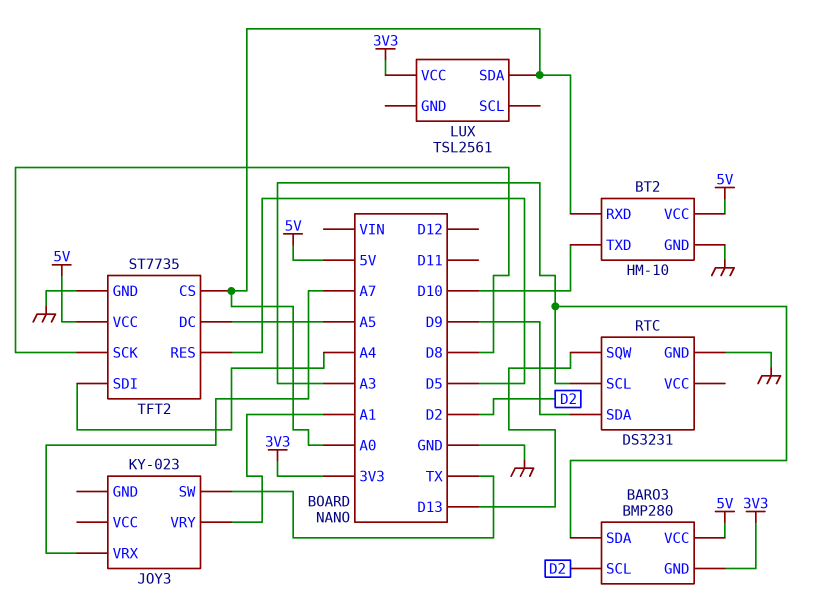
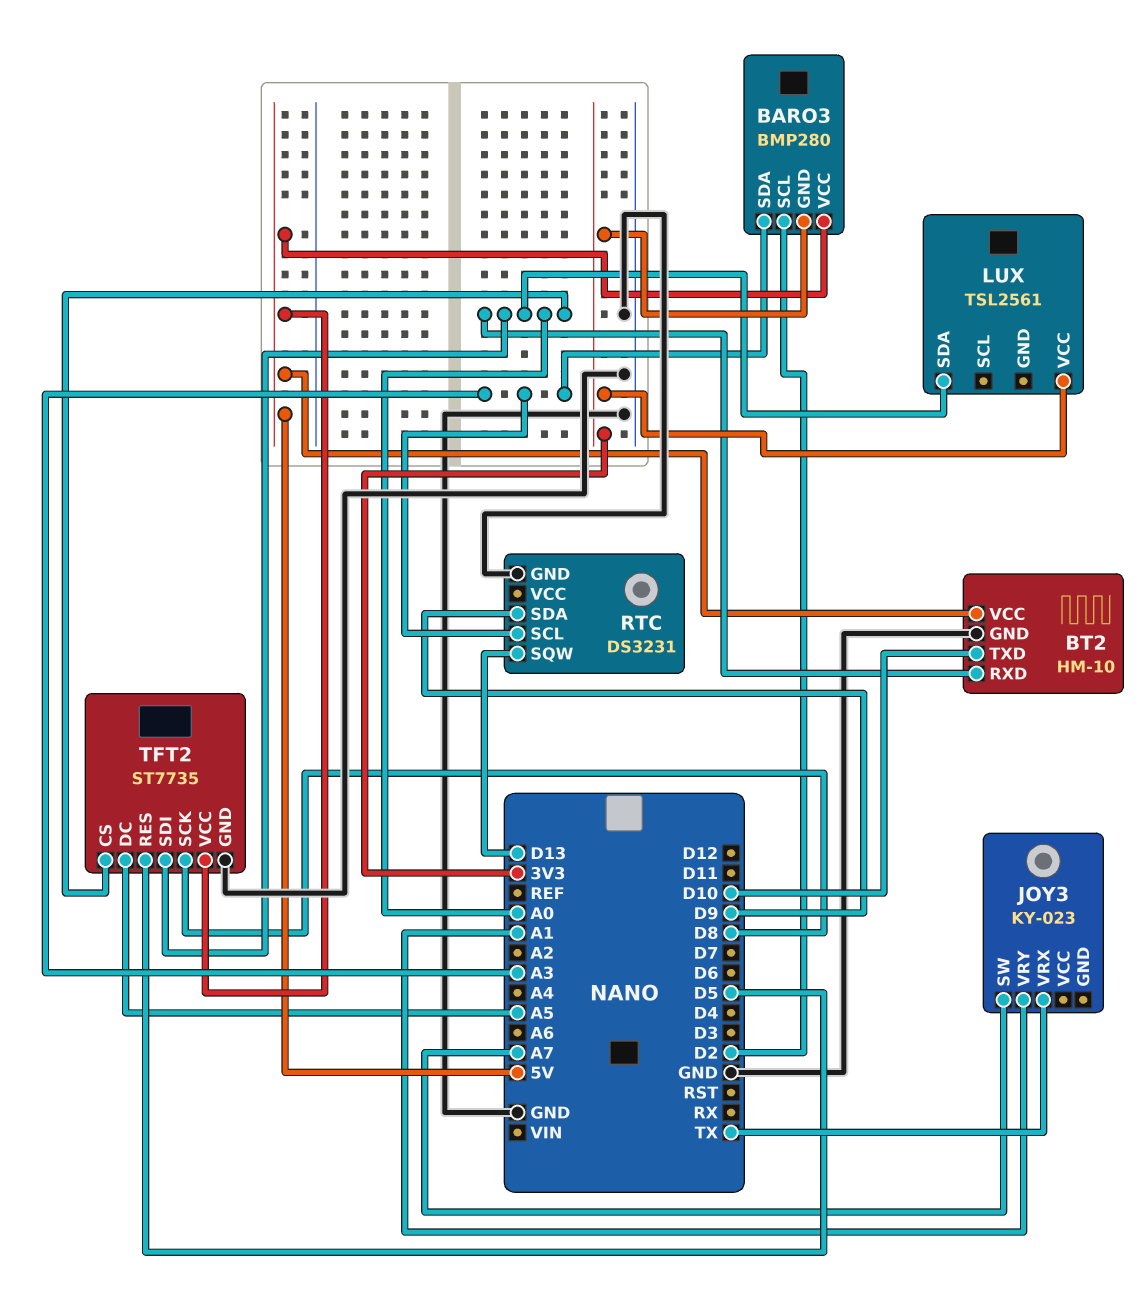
JOY3 pin SW: TX -> A7
JOY3 pin VRX: A7 -> TX
TFT2 pin SDI: A4 -> A0

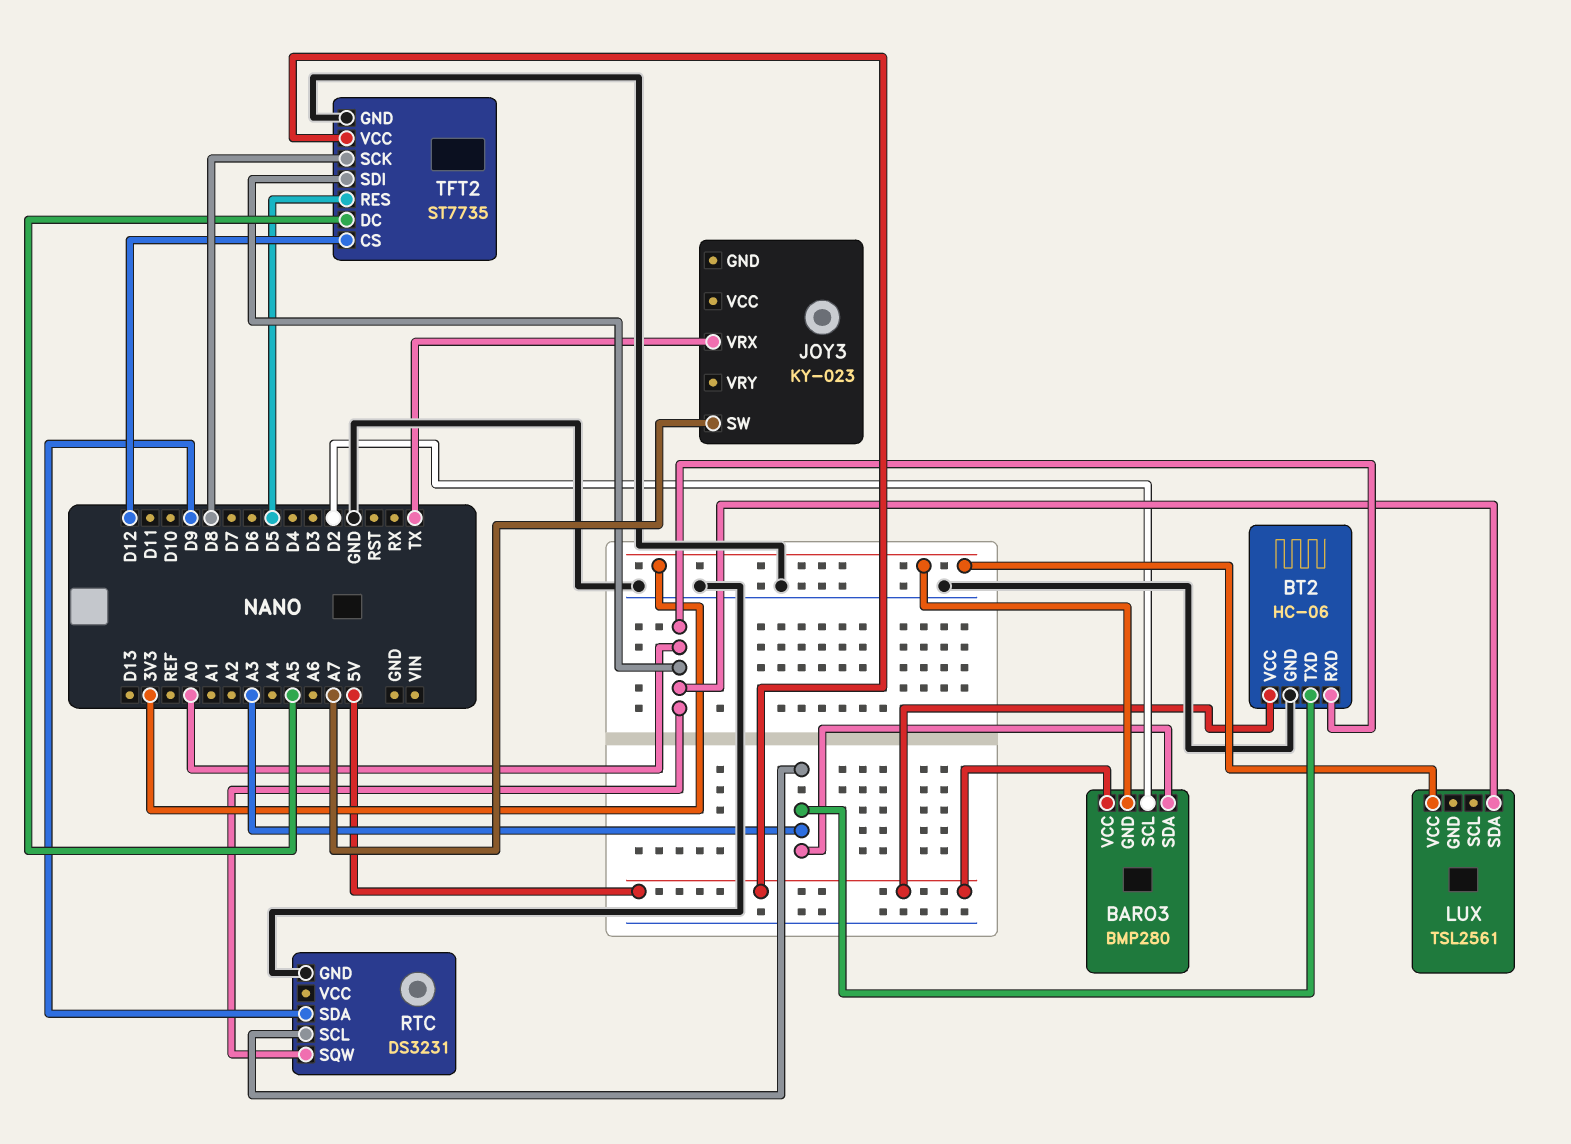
BT2: HM-10 -> HC-06
BT2 pin TXD: D10 -> A3
JOY3 pin VRY: A1 -> none
RTC pin SQW: D13 -> A0
TFT2 pin CS: A0 -> D12

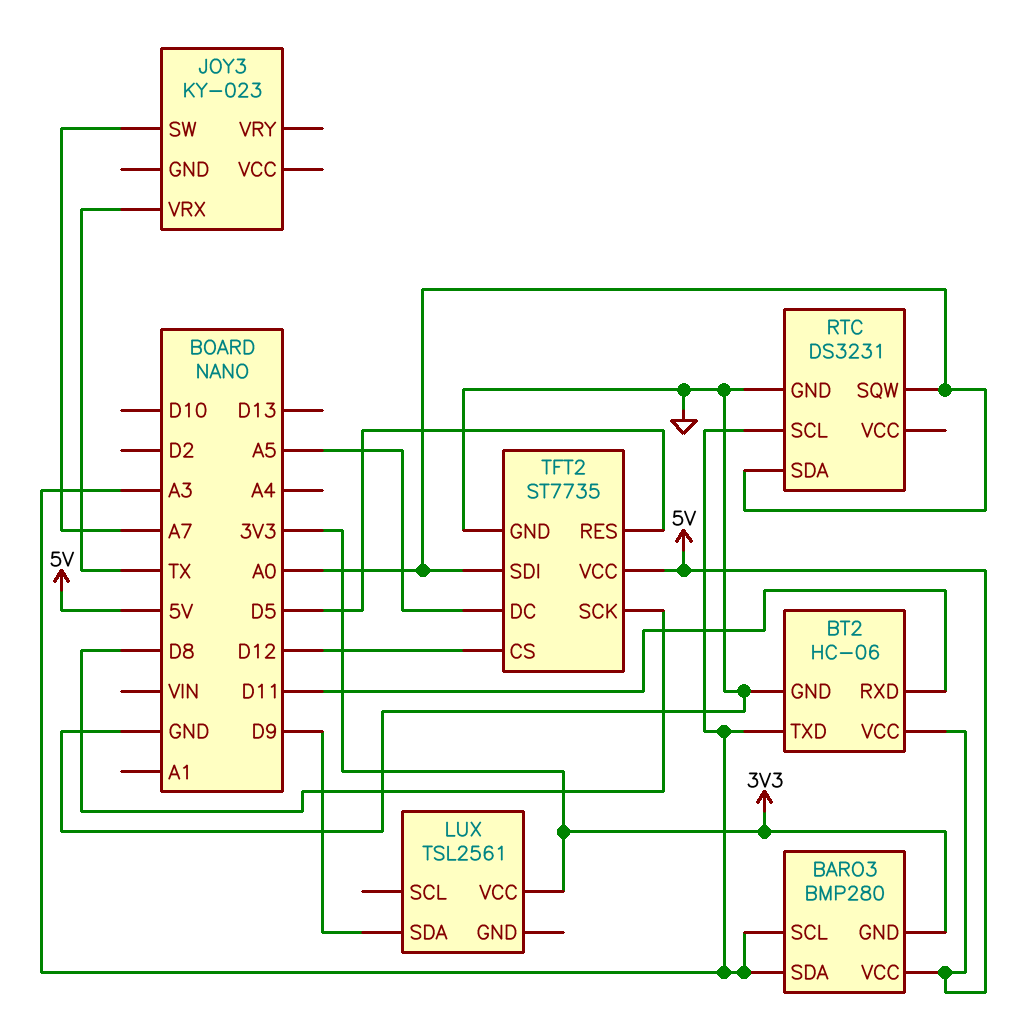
BARO3 pin SCL: D2 -> A3
BT2 pin RXD: A0 -> D11
LUX pin SDA: A0 -> D9
RTC pin SDA: D9 -> A0

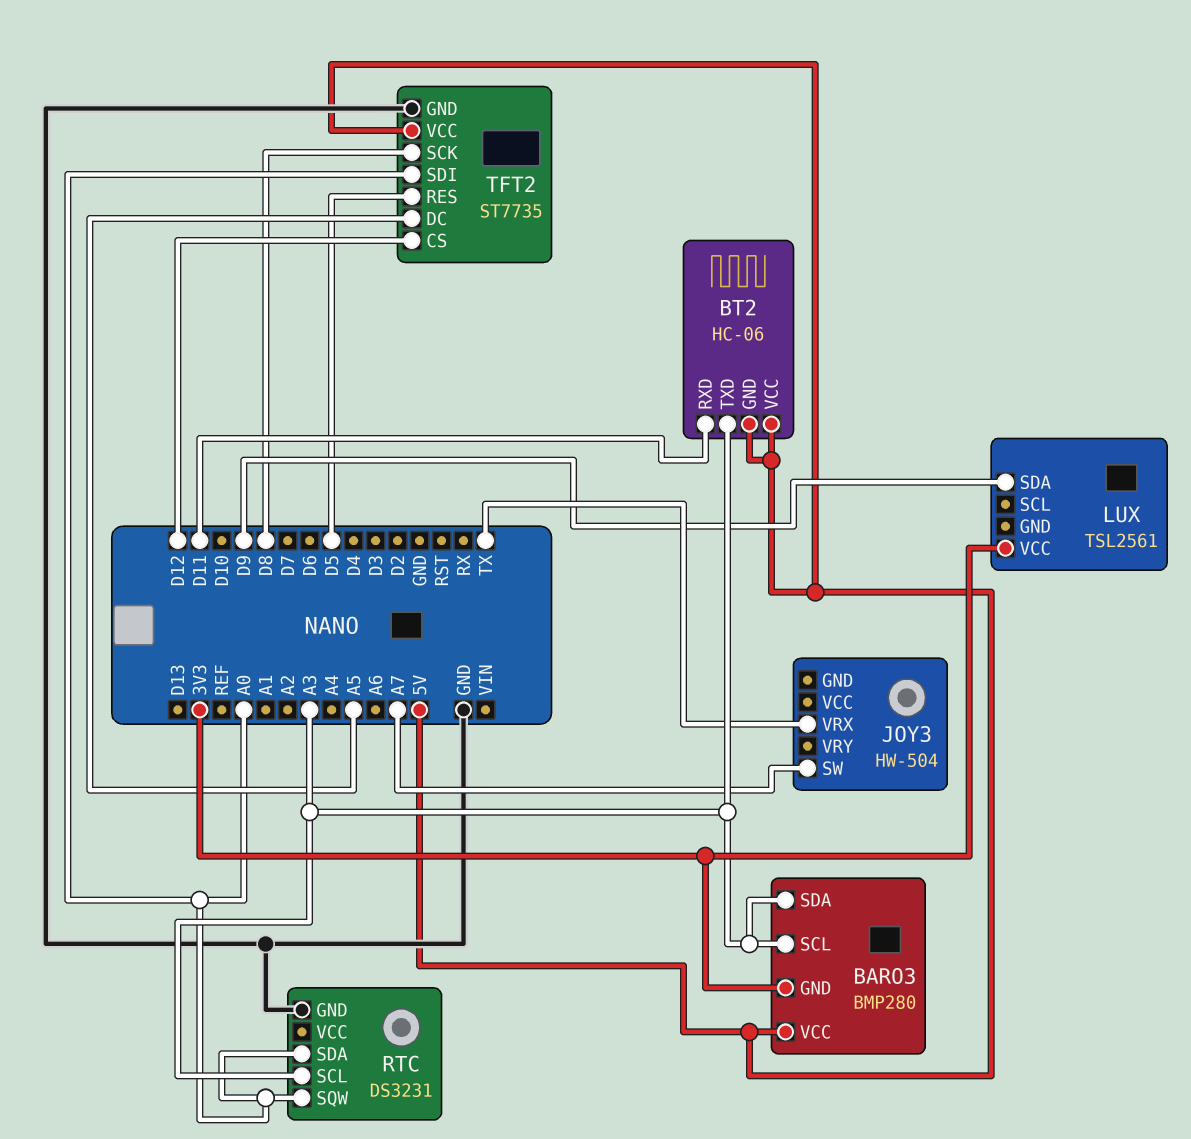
BT2 pin GND: GND -> 5V
JOY3: KY-023 -> HW-504

